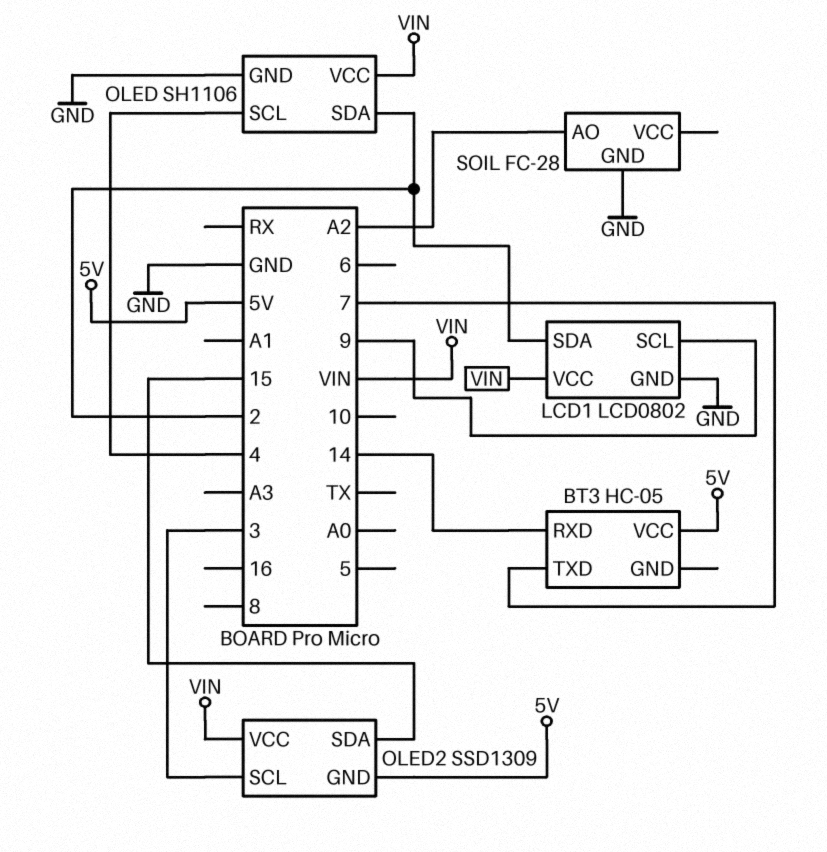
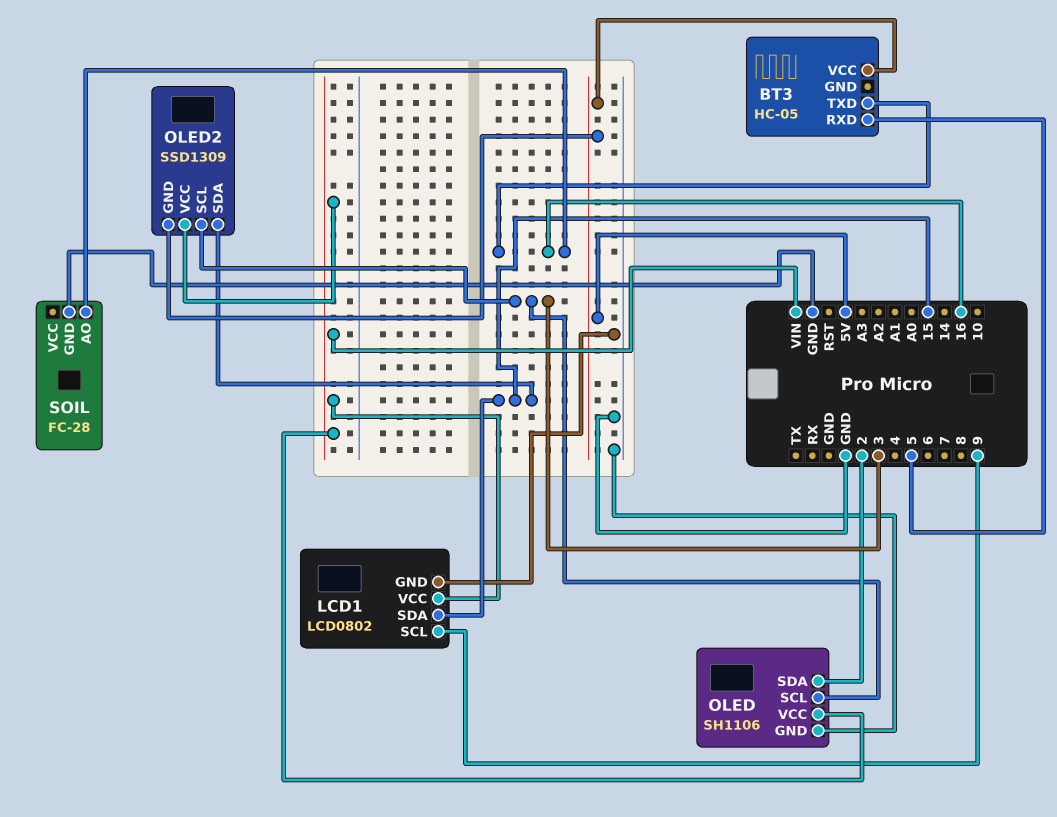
BT3 pin RXD: 14 -> 5
BT3 pin TXD: 7 -> 16
LCD1 pin SDA: 2 -> 15
OLED pin SCL: 4 -> 3
SOIL pin AO: A2 -> 16

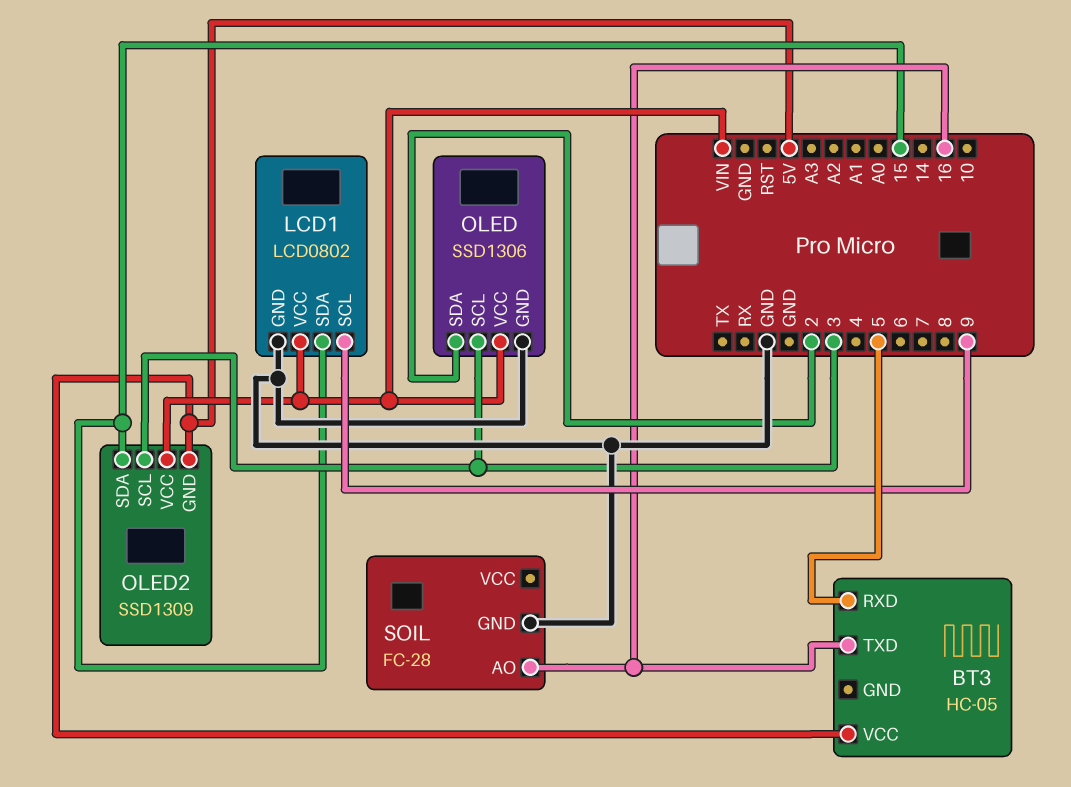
OLED: SH1106 -> SSD1306

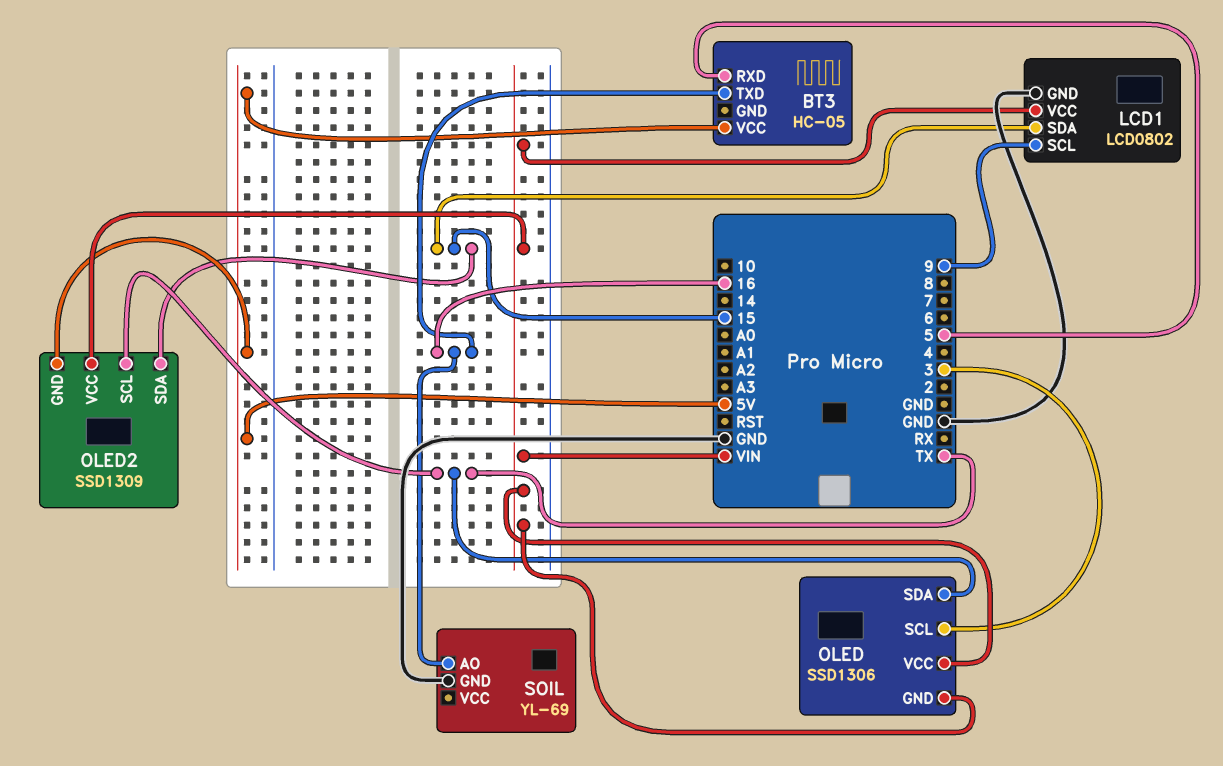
OLED pin GND: GND -> VIN
OLED pin SDA: 2 -> TX
OLED2 pin SCL: 3 -> TX
SOIL: FC-28 -> YL-69

